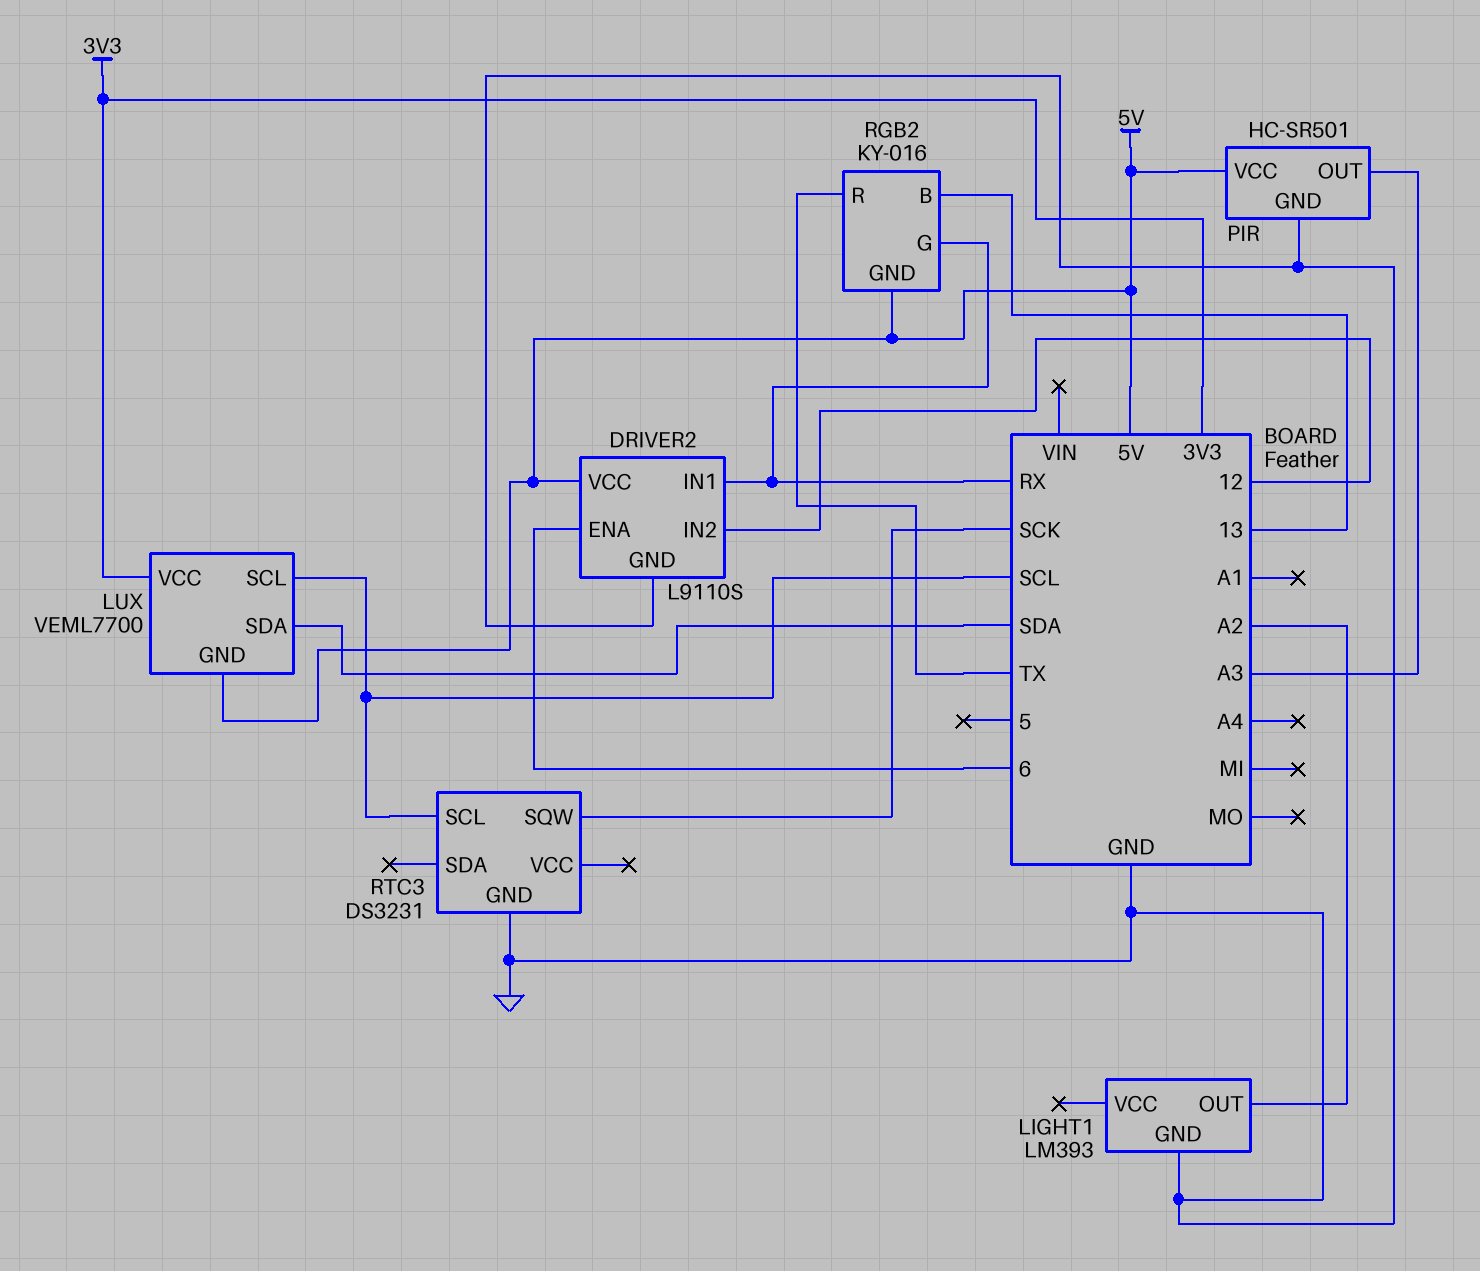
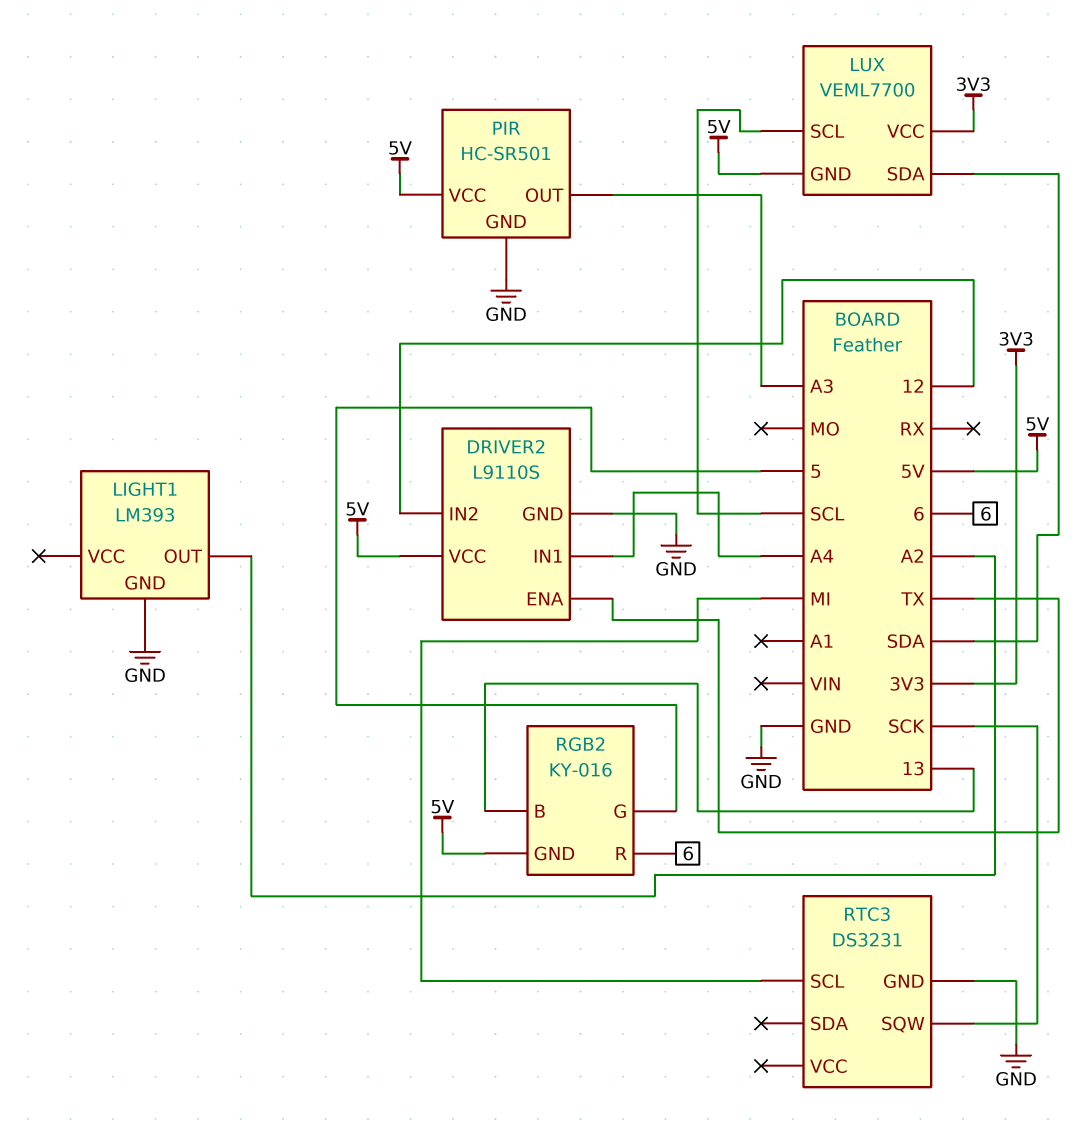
DRIVER2 pin ENA: 6 -> TX
DRIVER2 pin IN1: RX -> A4
RGB2 pin G: RX -> 5
RGB2 pin R: TX -> 6
RTC3 pin SCL: SCL -> MI

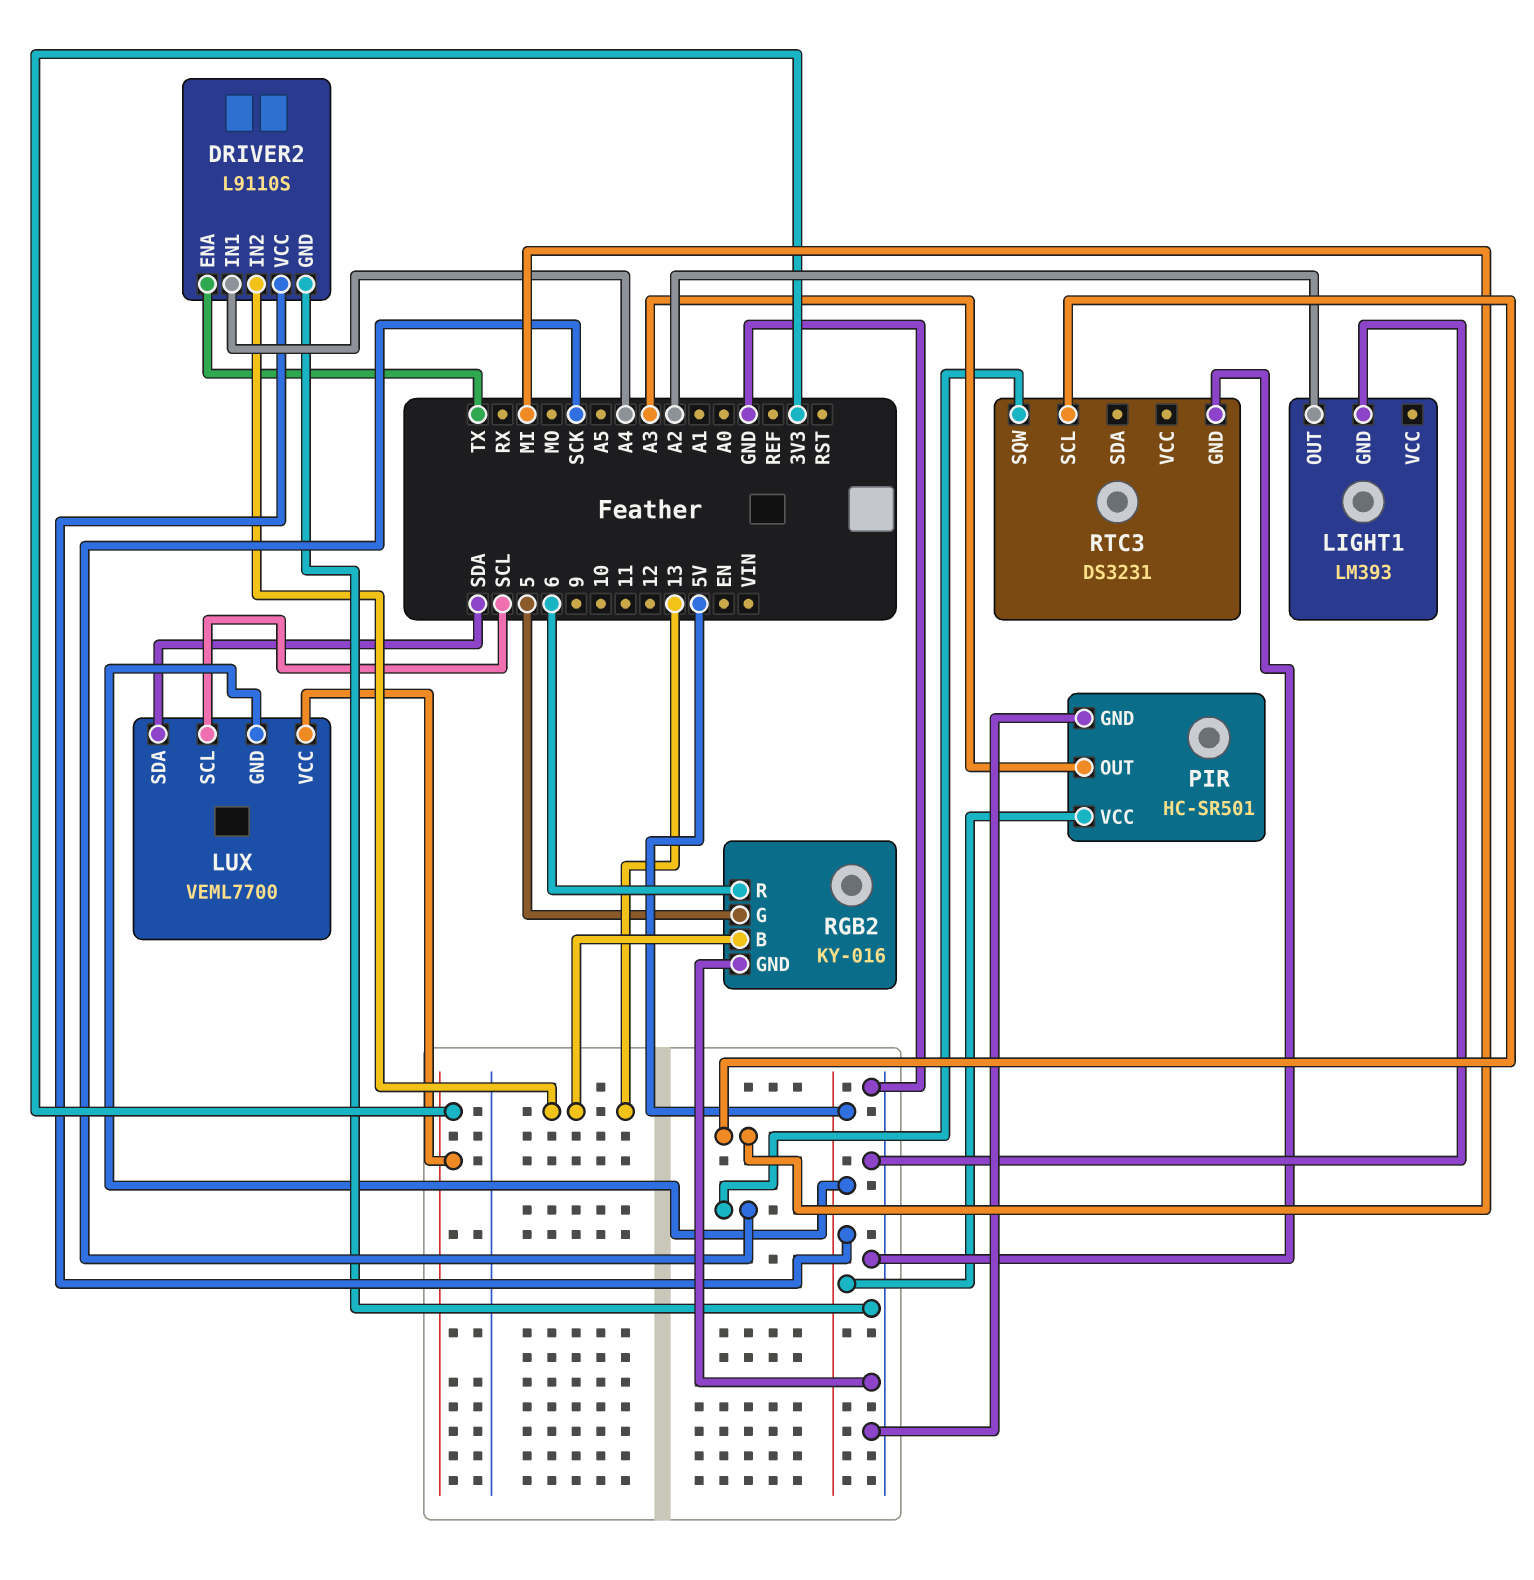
DRIVER2 pin IN2: 12 -> 13
RGB2 pin GND: 5V -> GND

